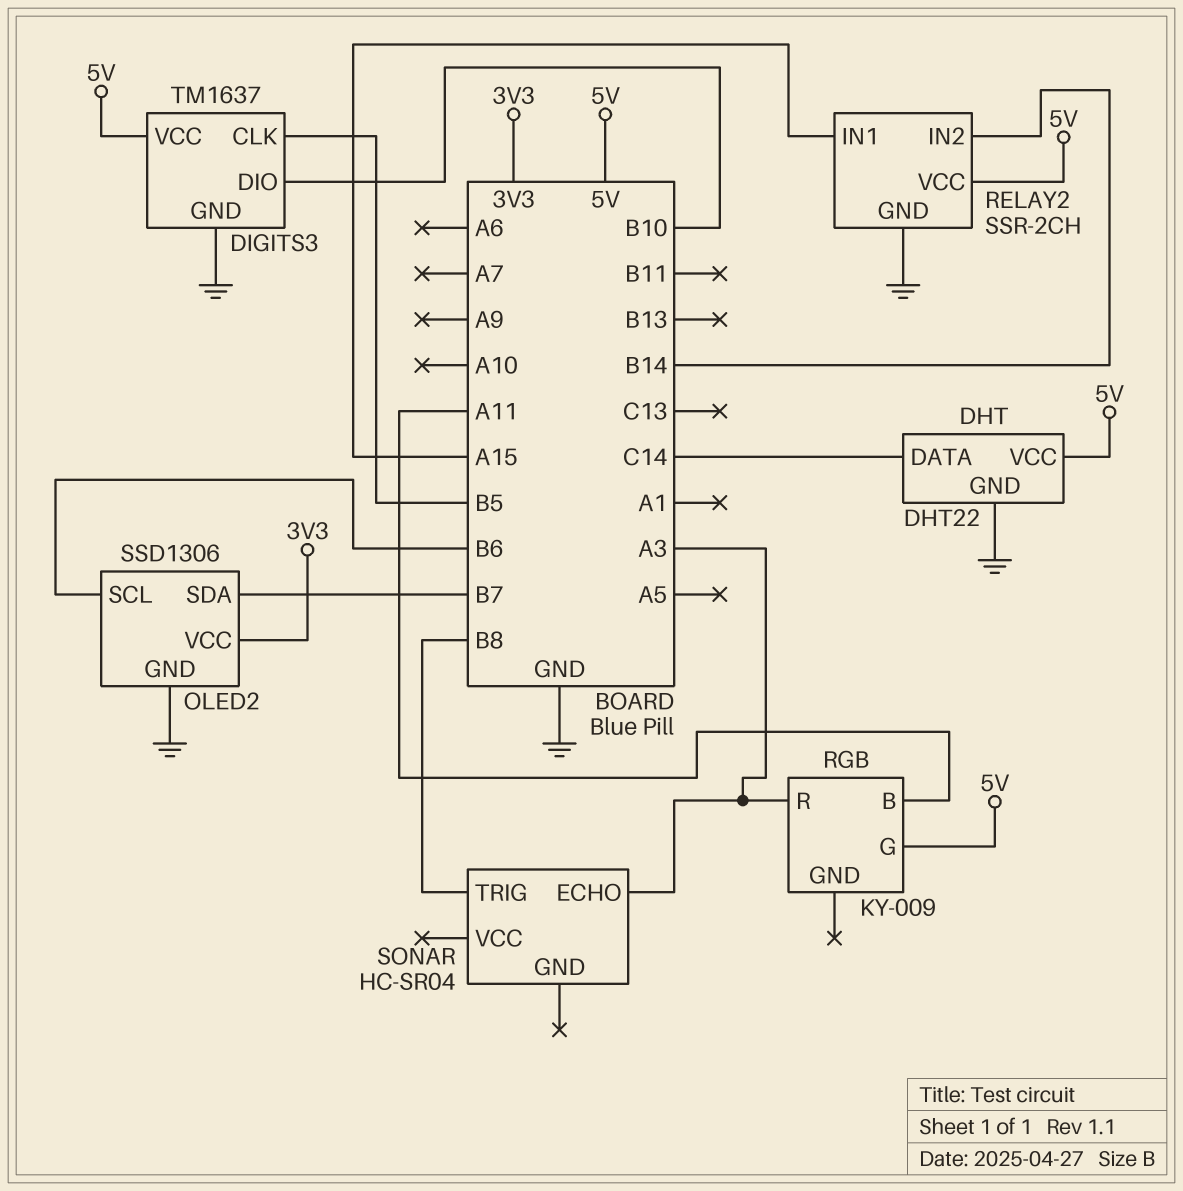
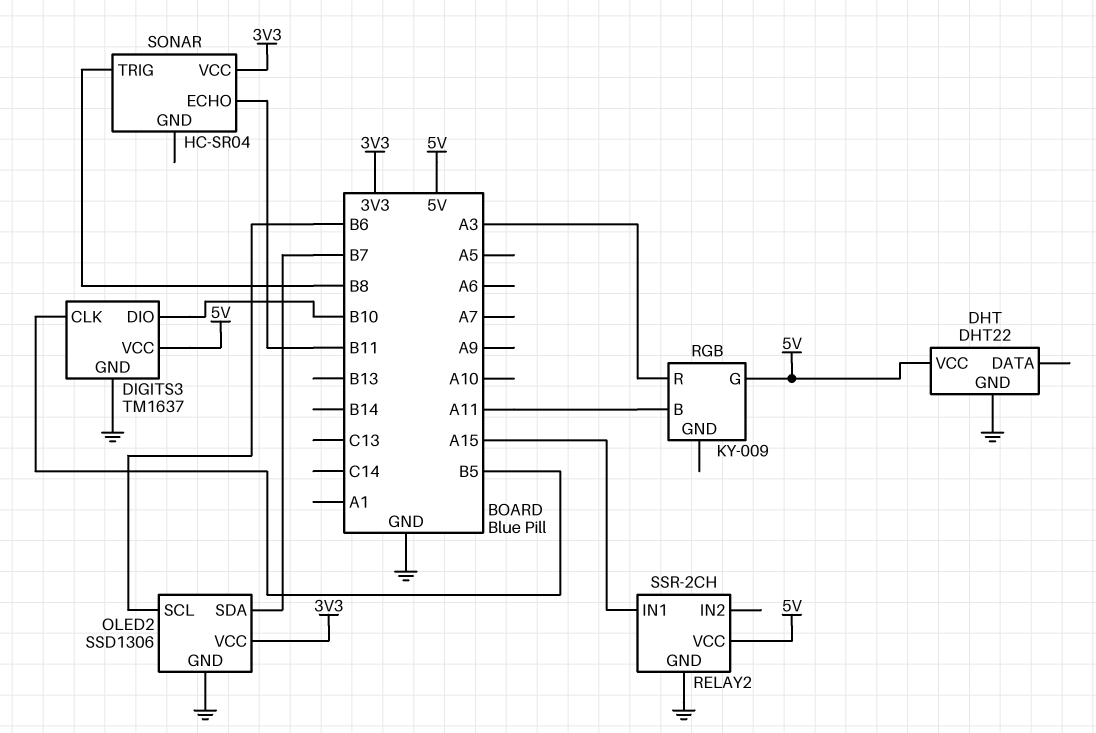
DHT pin DATA: C14 -> none
RELAY2 pin IN2: B14 -> none
SONAR pin ECHO: A3 -> B11
SONAR pin VCC: none -> 3V3

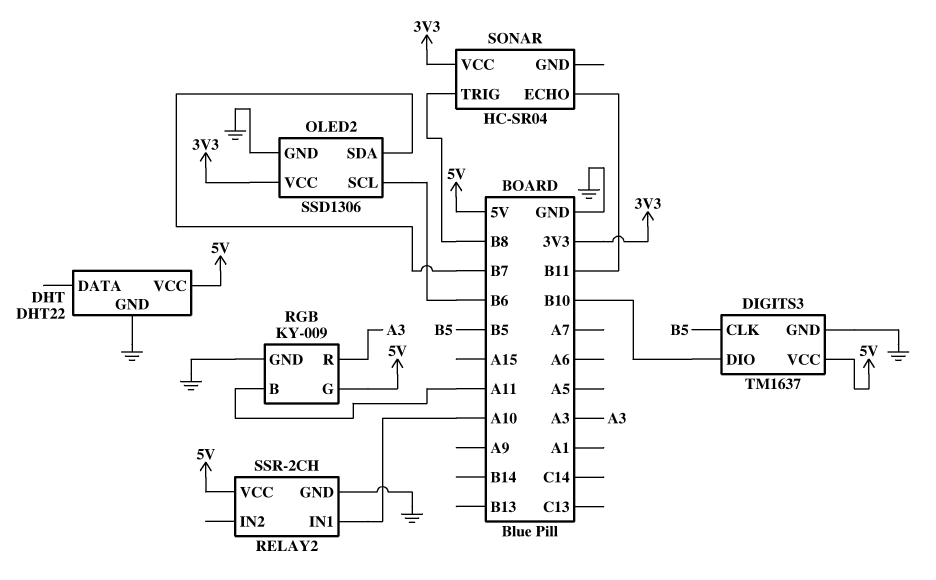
RELAY2 pin IN1: A15 -> A10
RGB pin GND: none -> GND

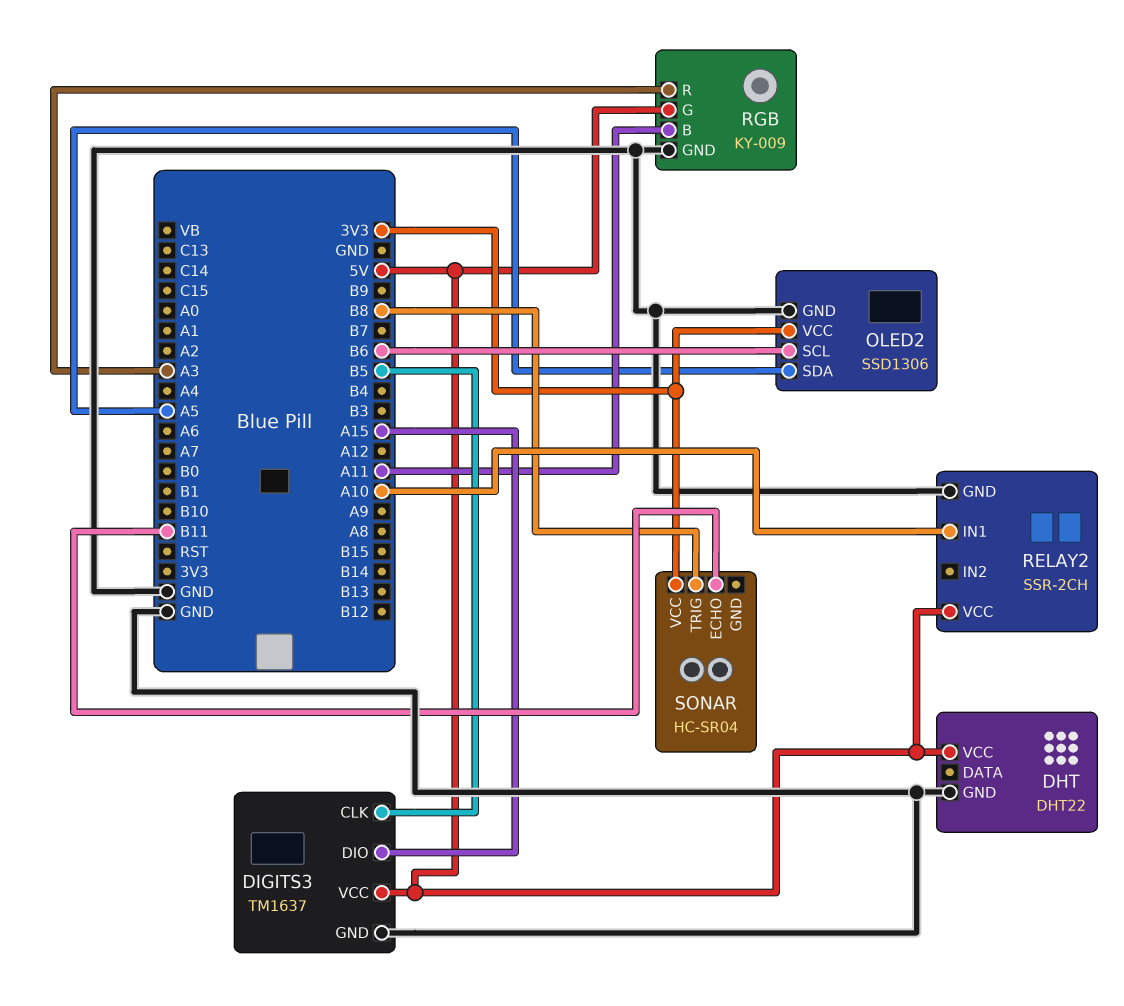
DIGITS3 pin DIO: B10 -> A15
OLED2 pin SDA: B7 -> A5

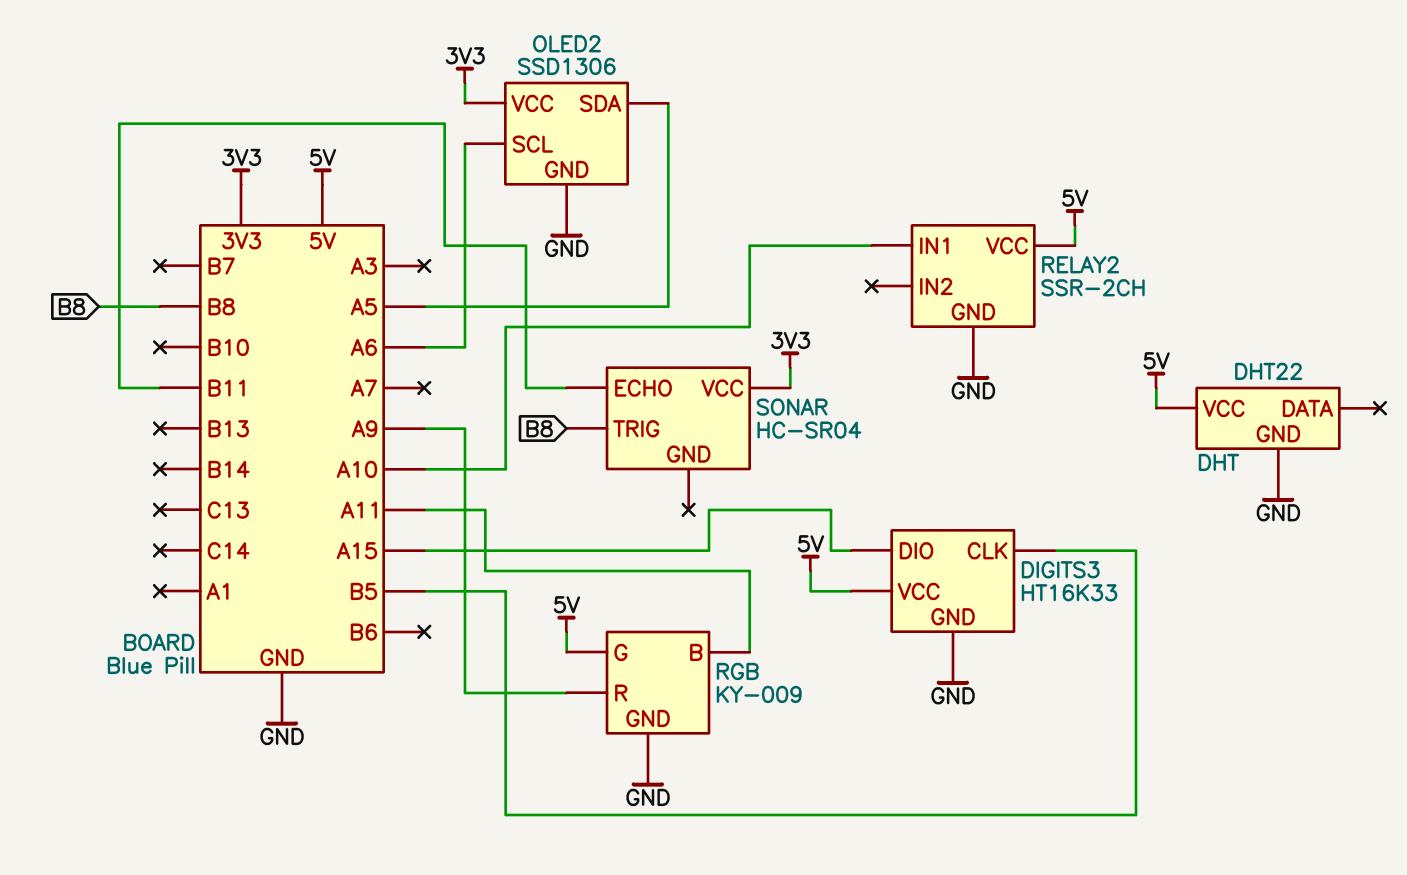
DIGITS3: TM1637 -> HT16K33
OLED2 pin SCL: B6 -> A6
RGB pin R: A3 -> A9

